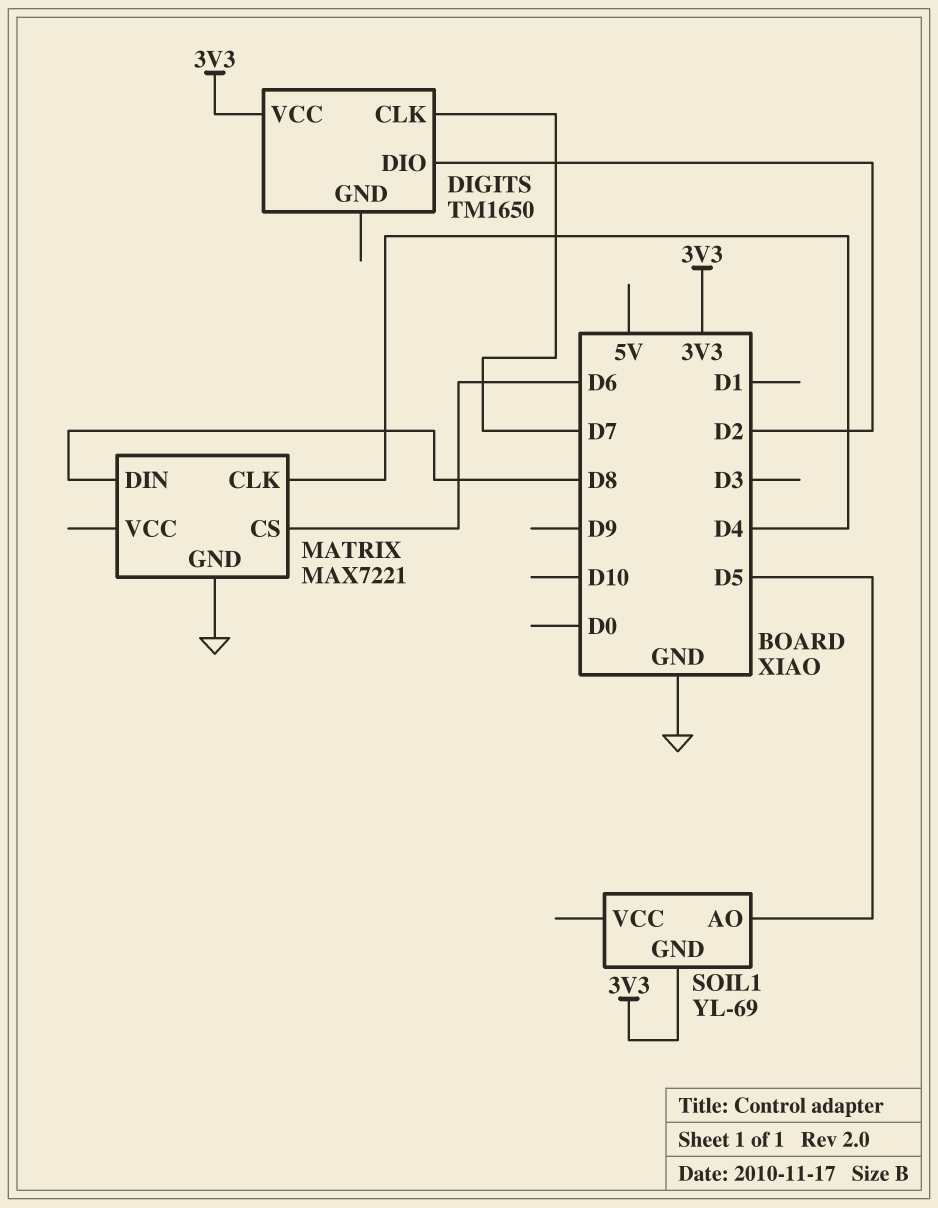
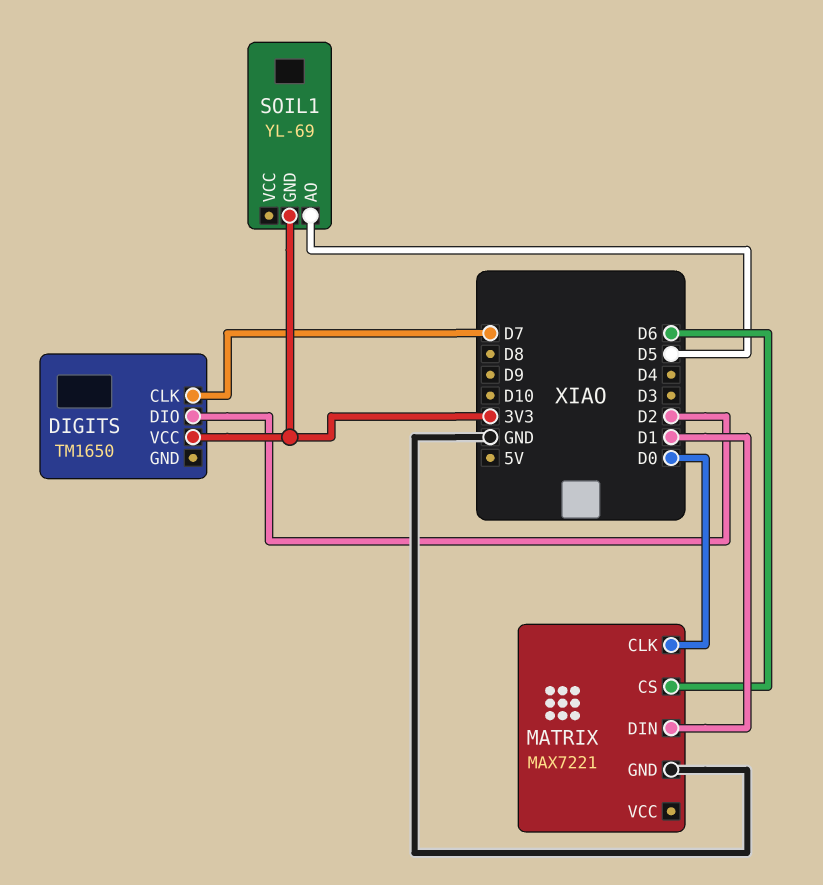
MATRIX pin CLK: D4 -> D0
MATRIX pin DIN: D8 -> D1

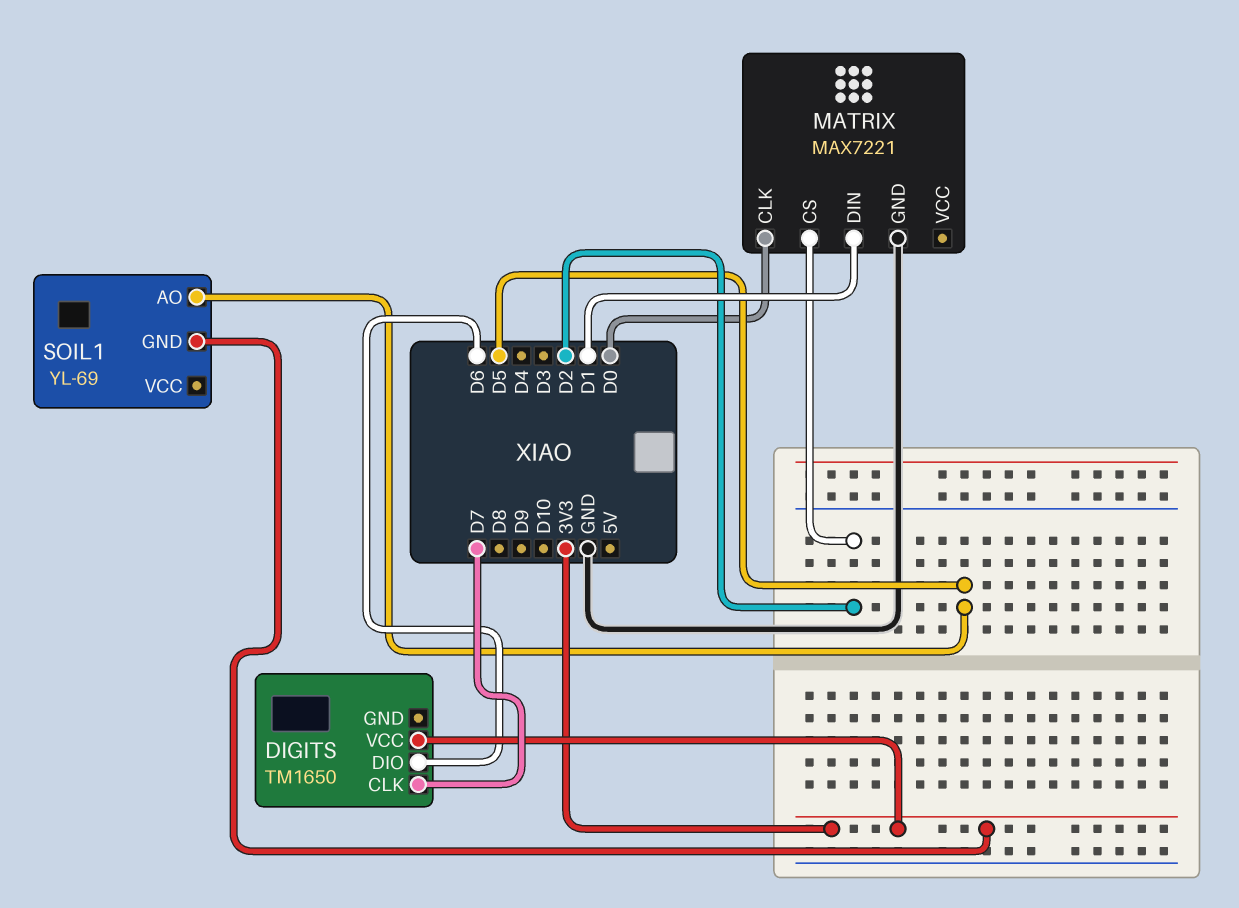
DIGITS pin DIO: D2 -> D6
MATRIX pin CS: D6 -> D2

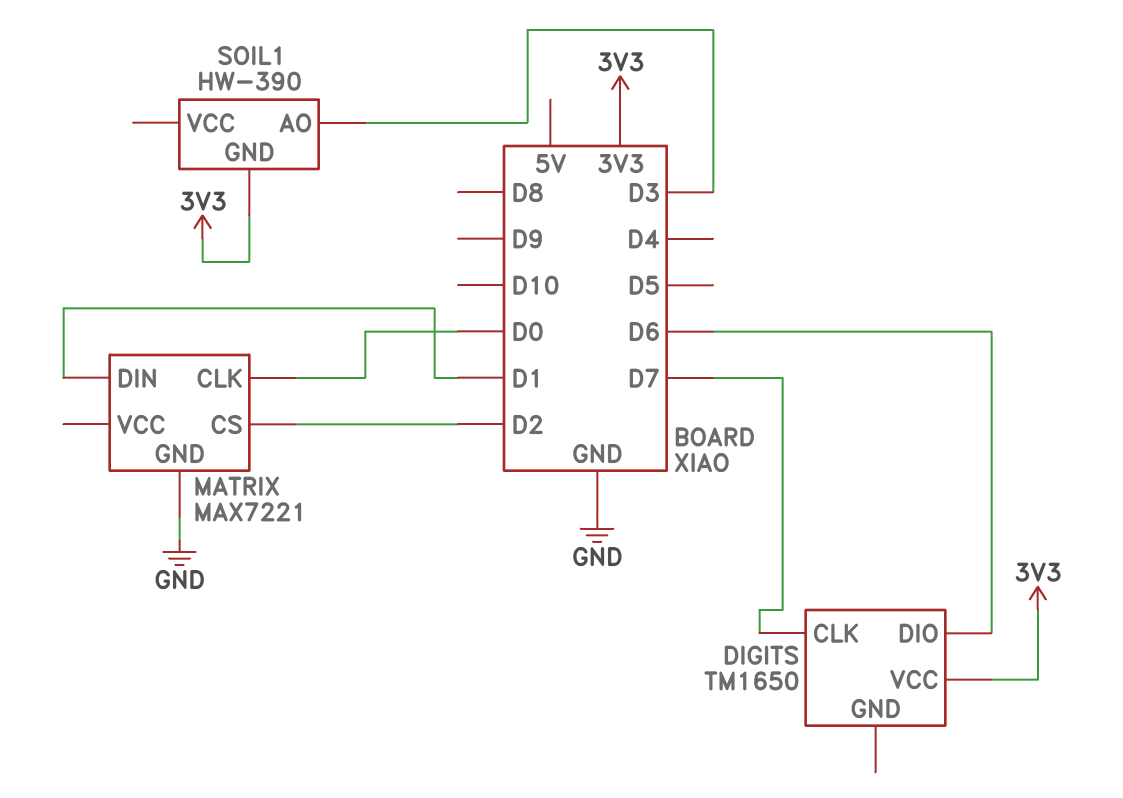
SOIL1: YL-69 -> HW-390
SOIL1 pin AO: D5 -> D3

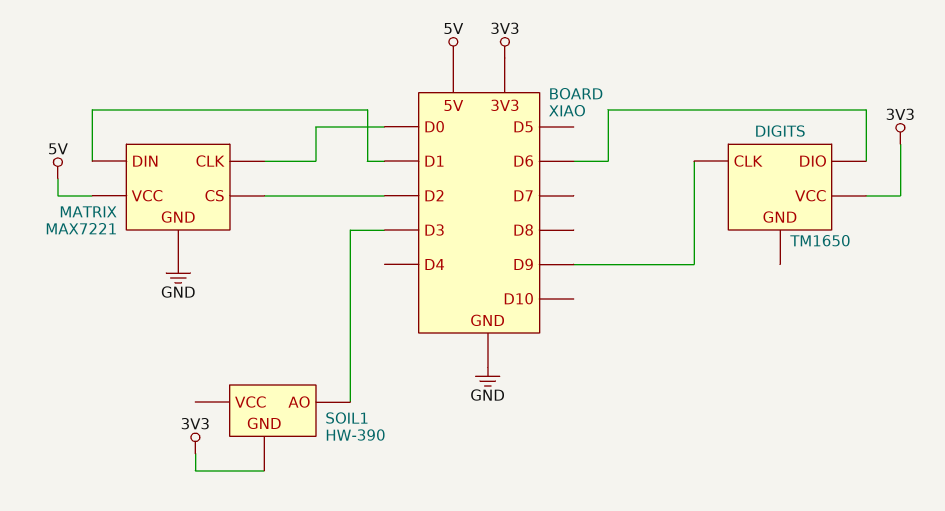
DIGITS pin CLK: D7 -> D9
MATRIX pin VCC: none -> 5V

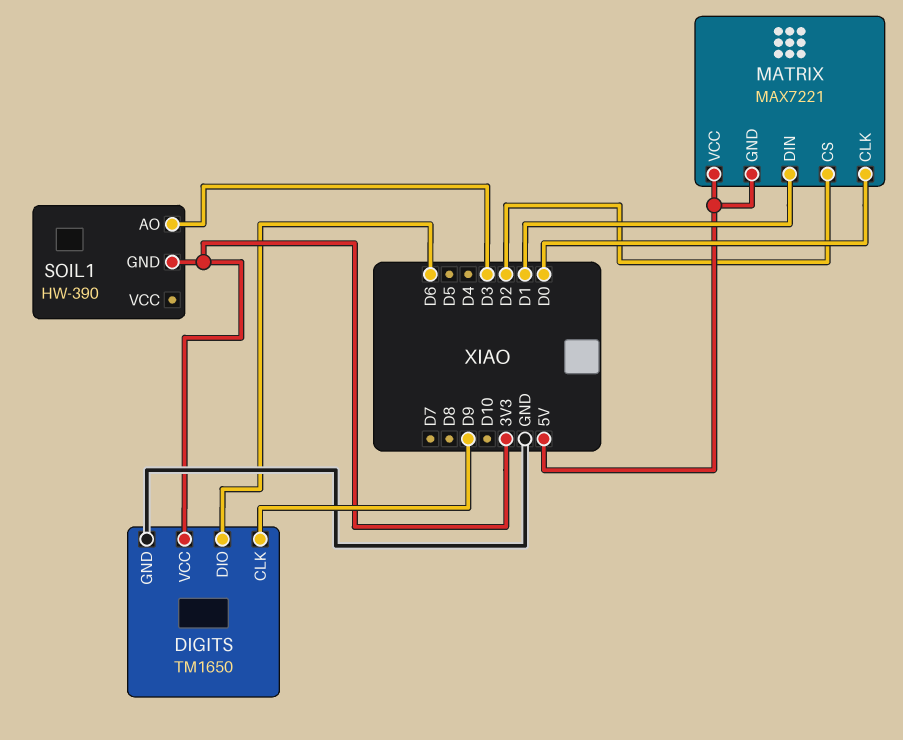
DIGITS pin GND: none -> GND
MATRIX pin GND: GND -> 5V

